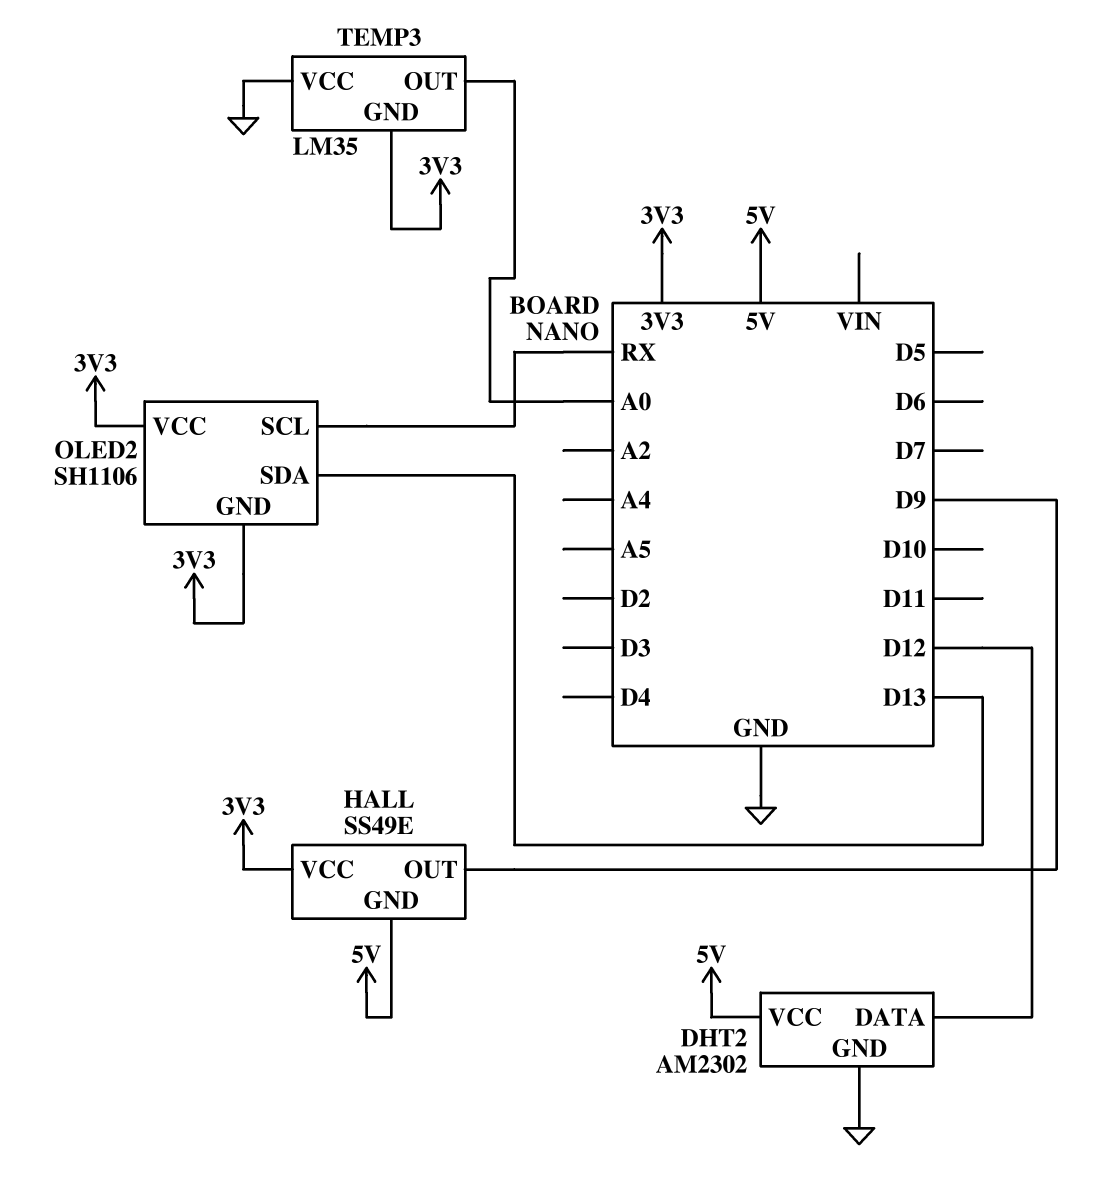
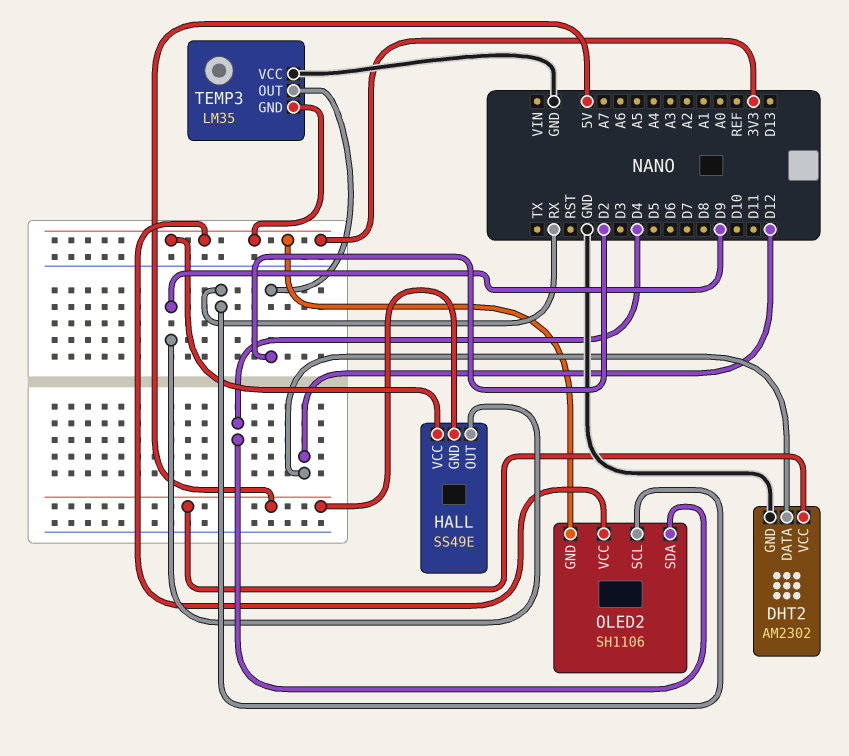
OLED2 pin SDA: D13 -> D4
TEMP3 pin OUT: A0 -> D2

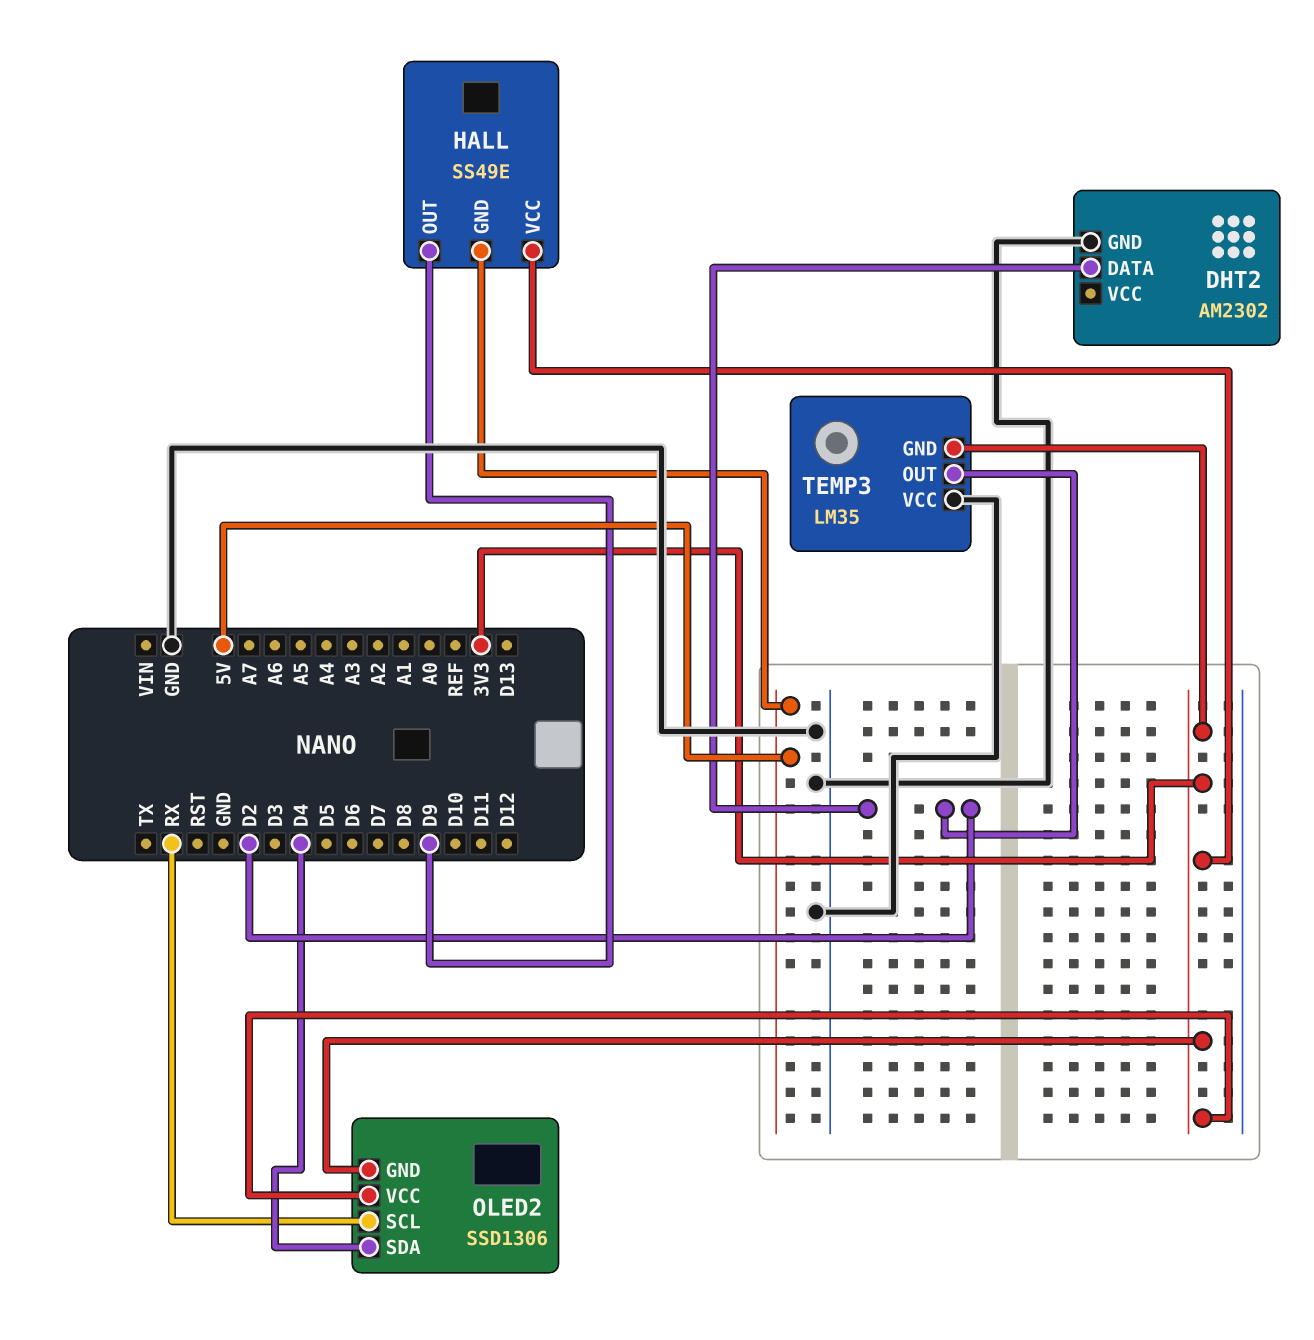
DHT2 pin DATA: D12 -> D2
DHT2 pin VCC: 5V -> none
OLED2: SH1106 -> SSD1306

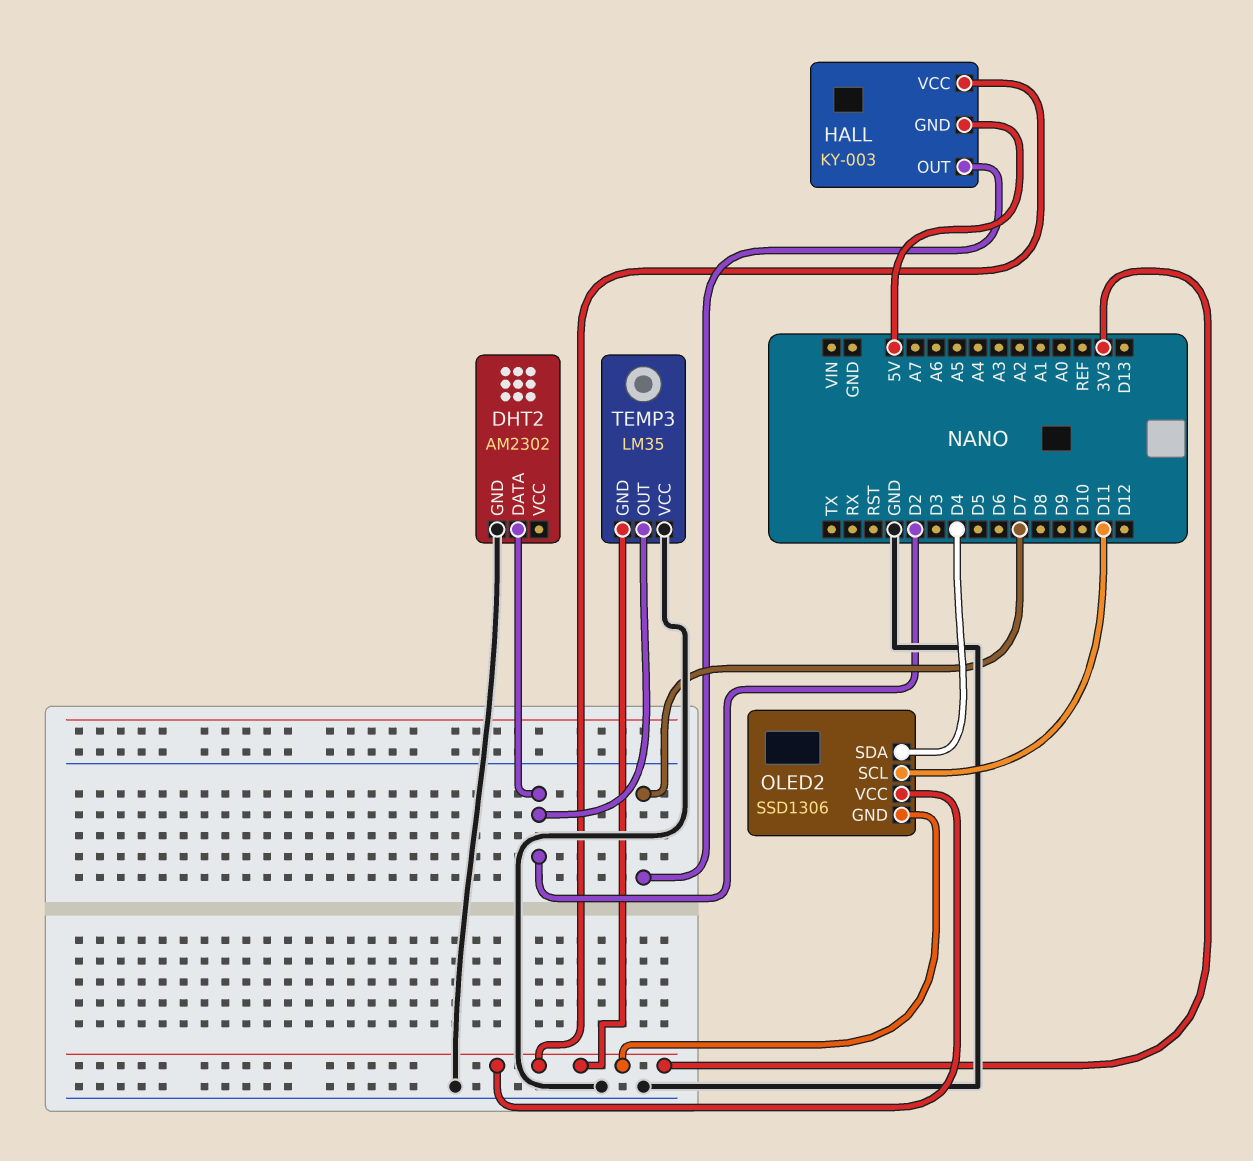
HALL: SS49E -> KY-003
HALL pin OUT: D9 -> D7
OLED2 pin SCL: RX -> D11

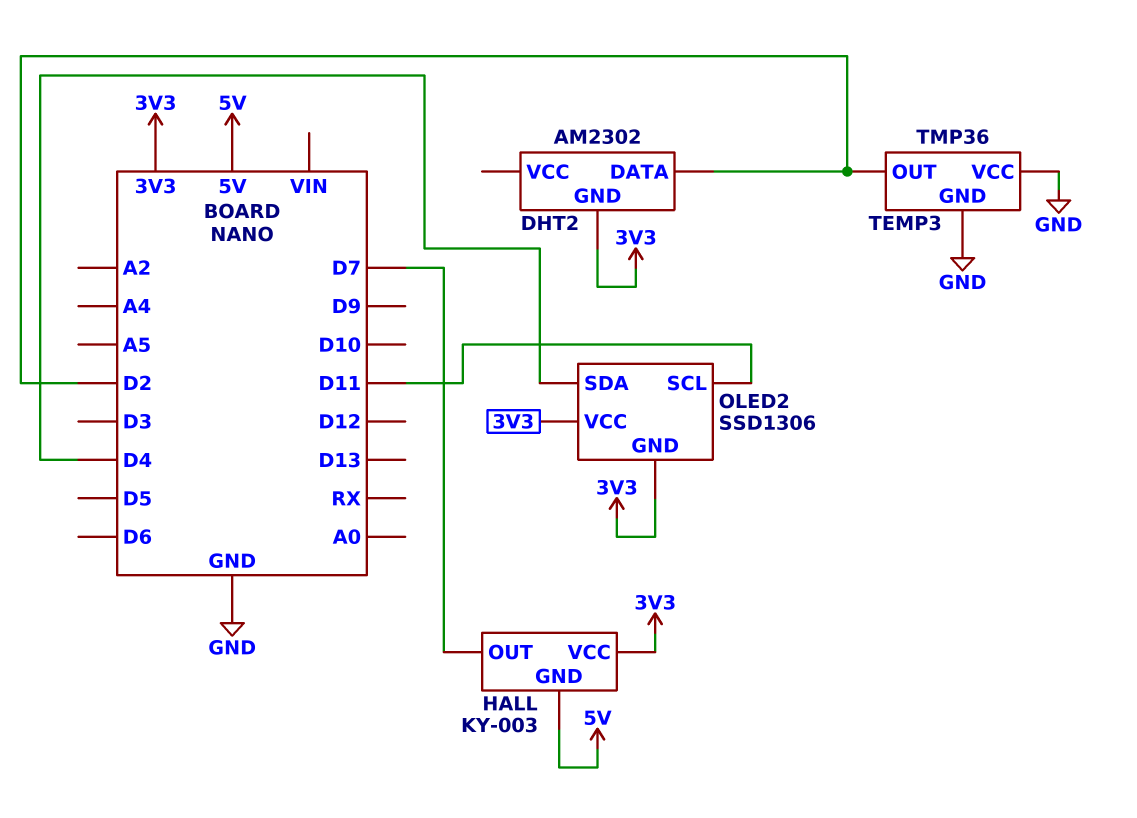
DHT2 pin GND: GND -> 3V3
TEMP3: LM35 -> TMP36
TEMP3 pin GND: 3V3 -> GND

